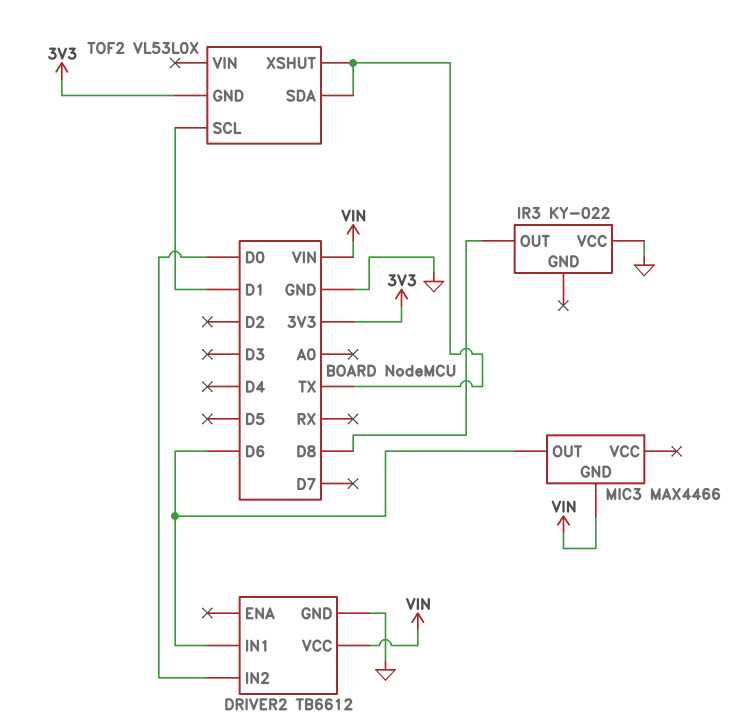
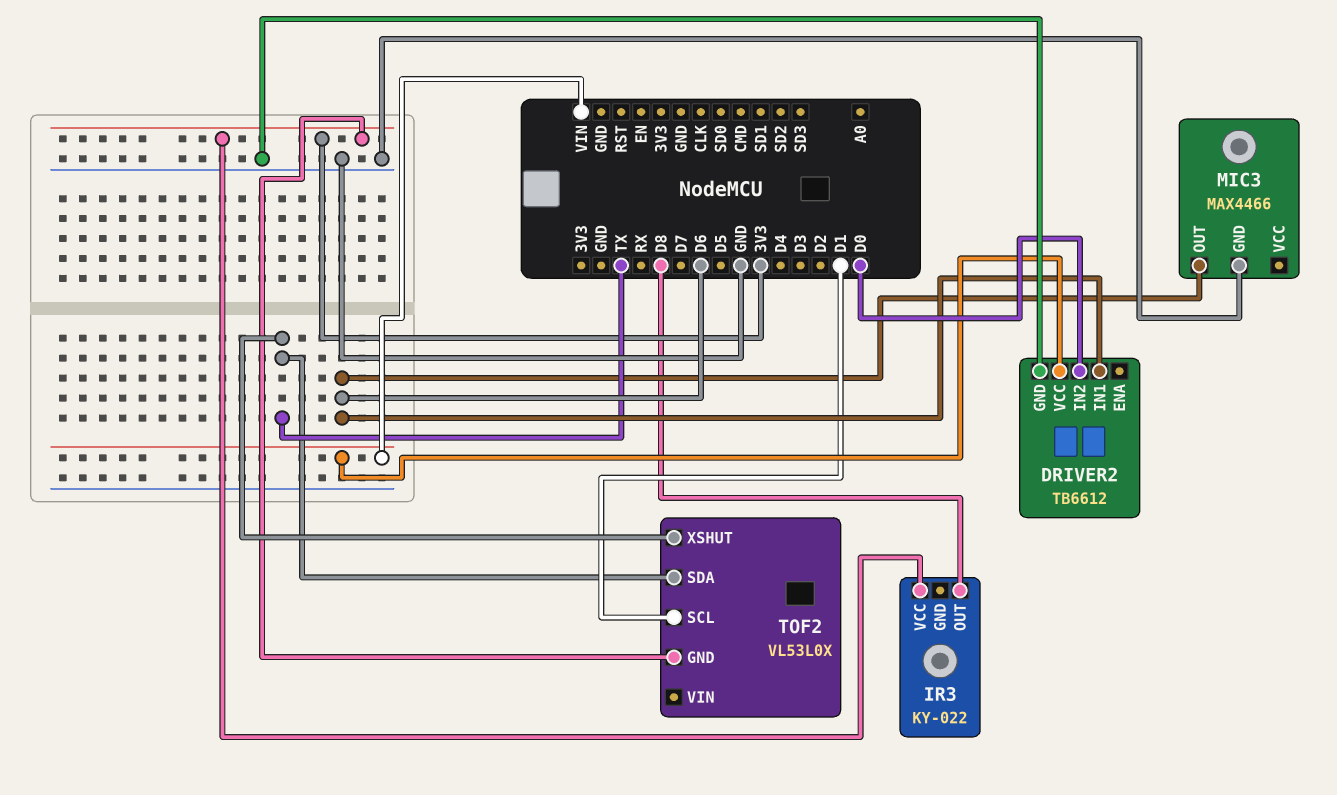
IR3 pin VCC: GND -> 3V3
MIC3 pin GND: VIN -> GND

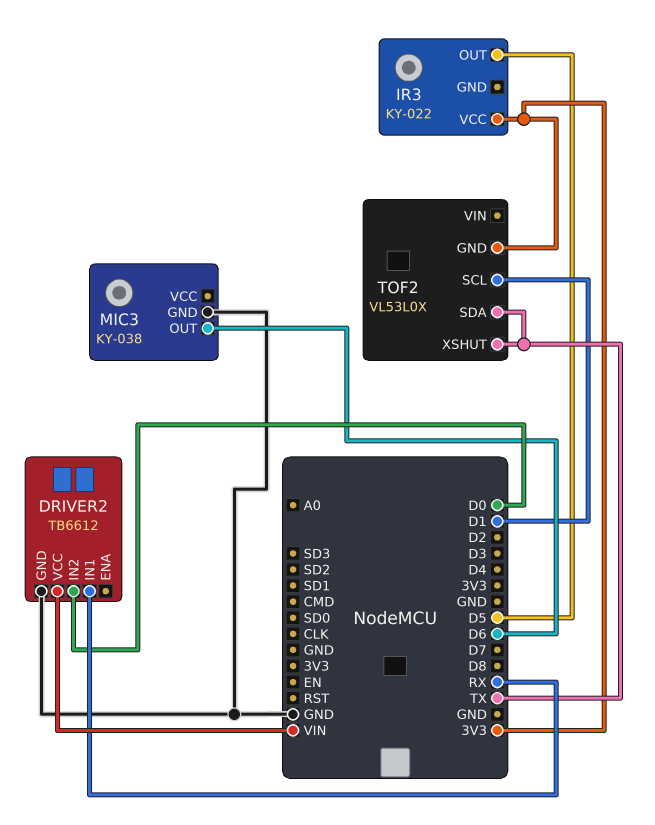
DRIVER2 pin IN1: D6 -> RX
IR3 pin OUT: D8 -> D5
MIC3: MAX4466 -> KY-038

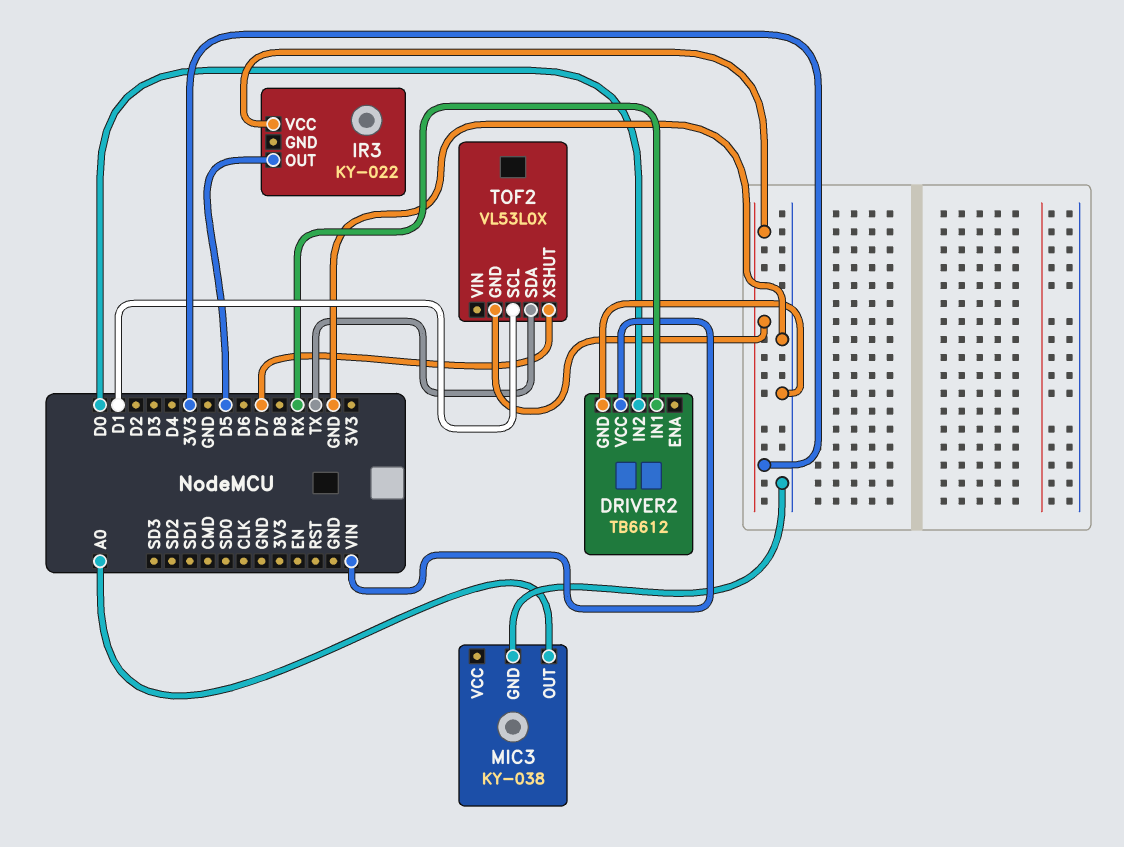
MIC3 pin OUT: D6 -> A0
TOF2 pin XSHUT: TX -> D7

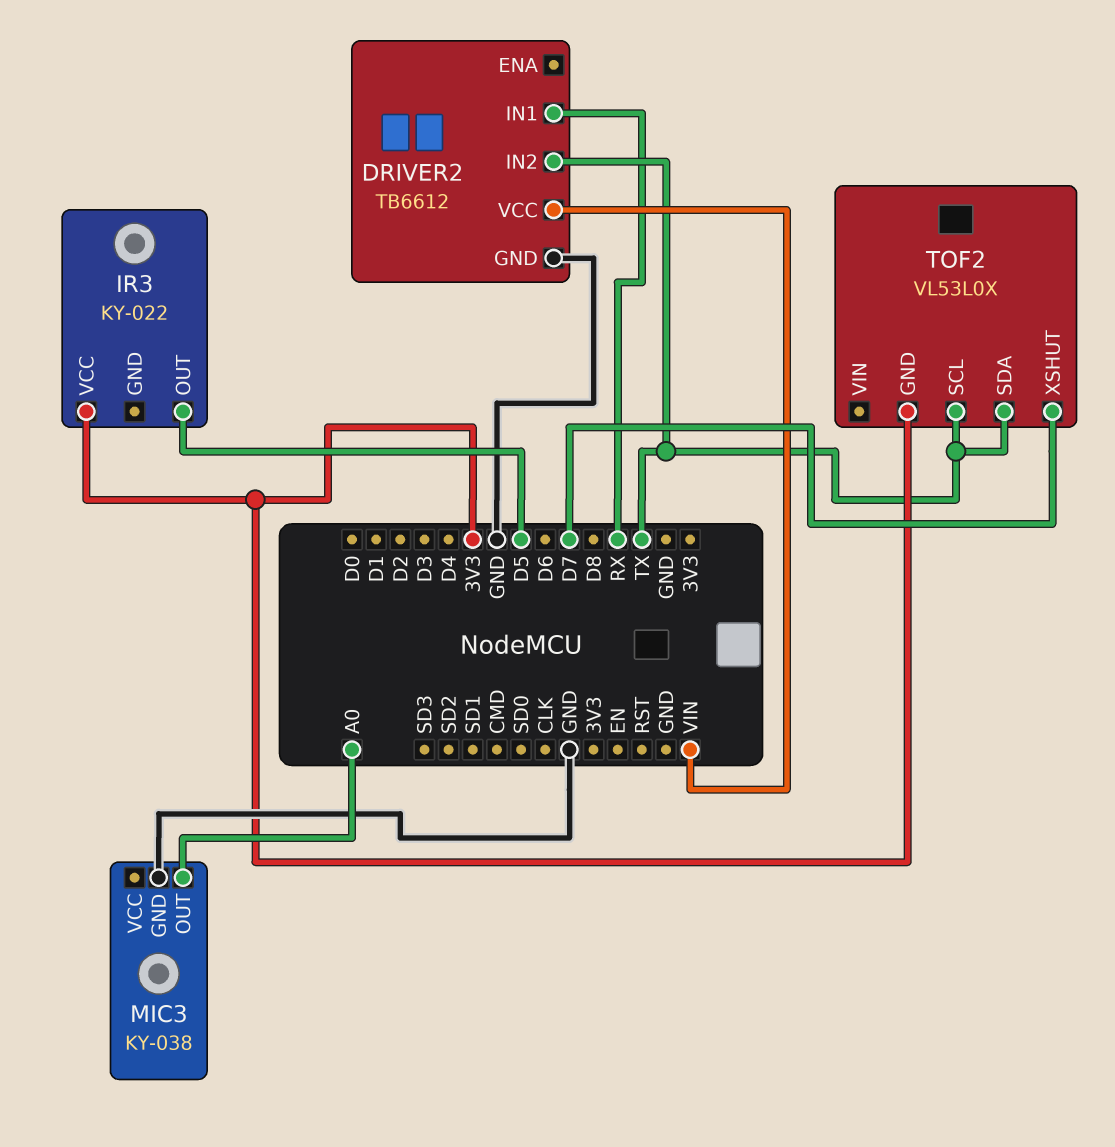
DRIVER2 pin IN2: D0 -> TX
TOF2 pin SCL: D1 -> TX

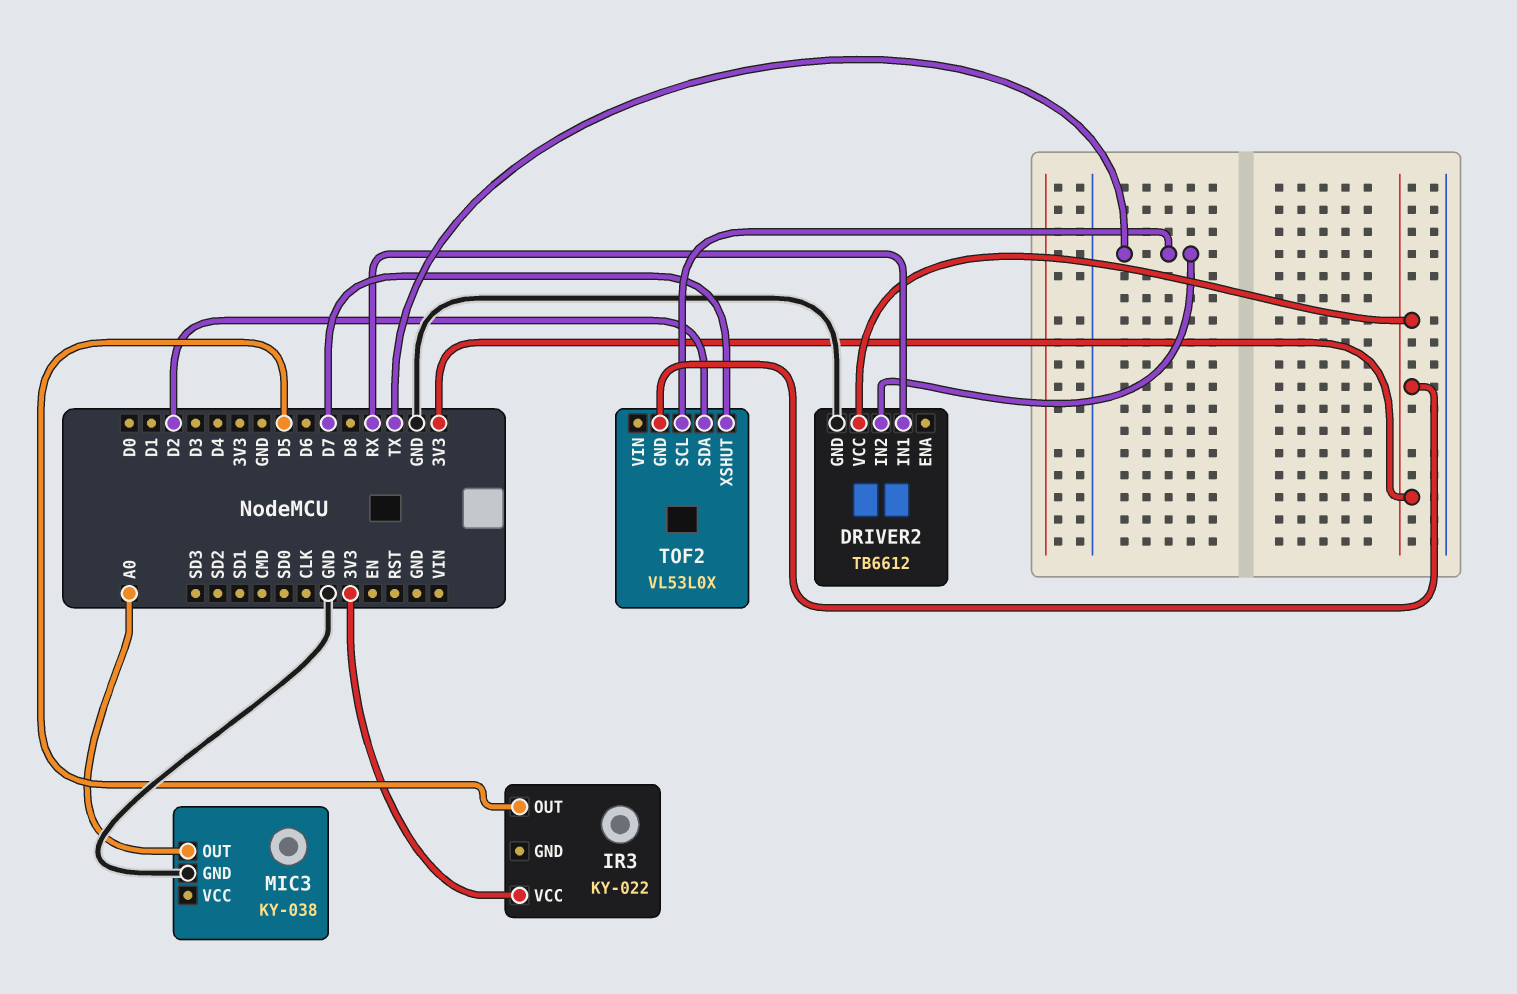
DRIVER2 pin VCC: VIN -> 3V3
TOF2 pin SDA: TX -> D2

